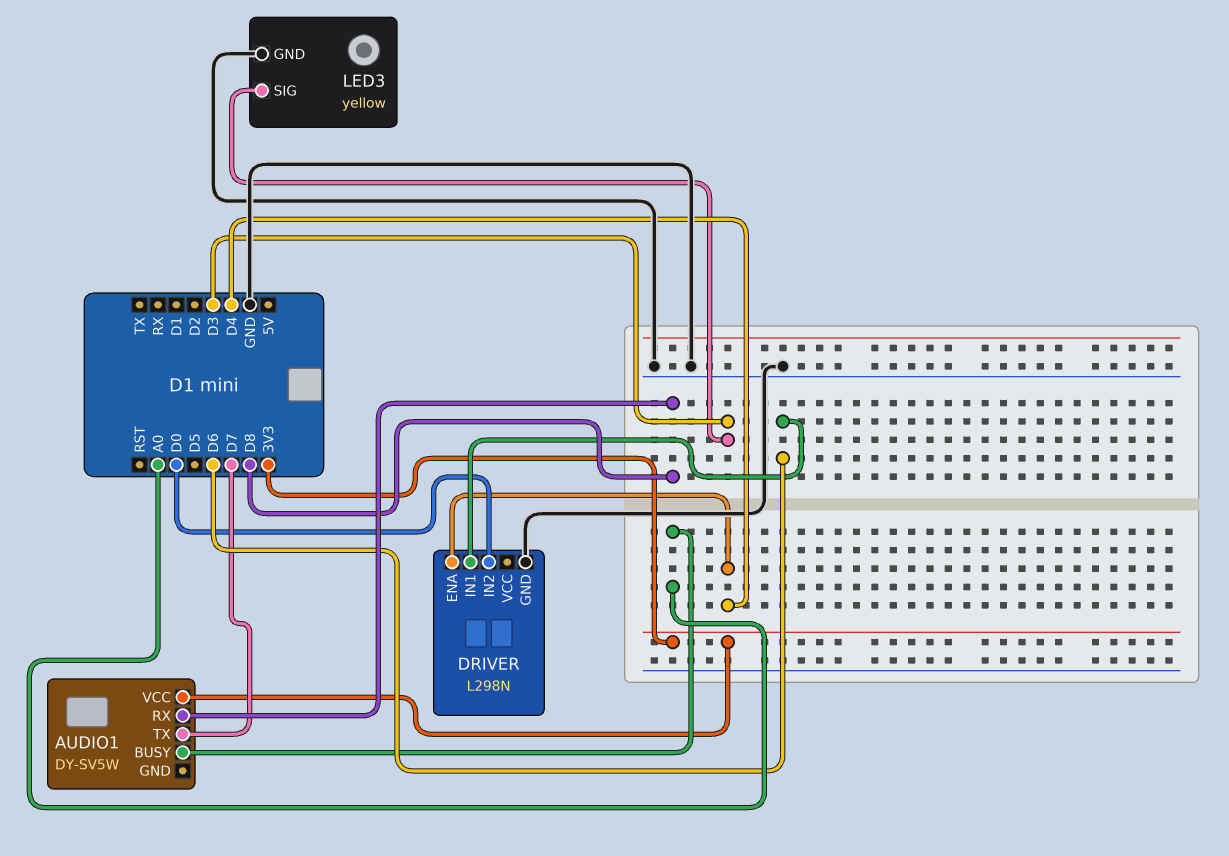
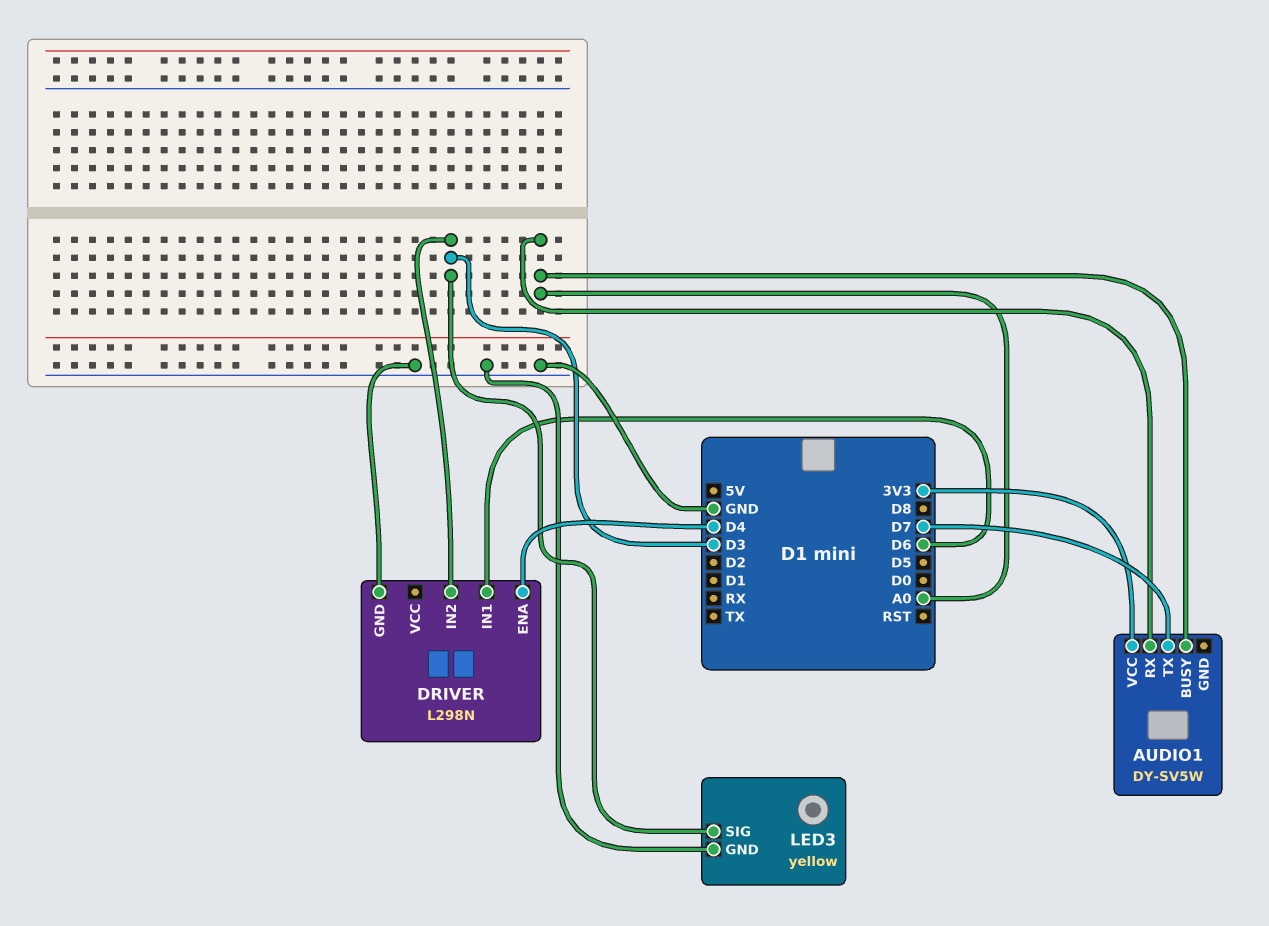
AUDIO1 pin RX: D8 -> A0
DRIVER pin IN2: D0 -> D3

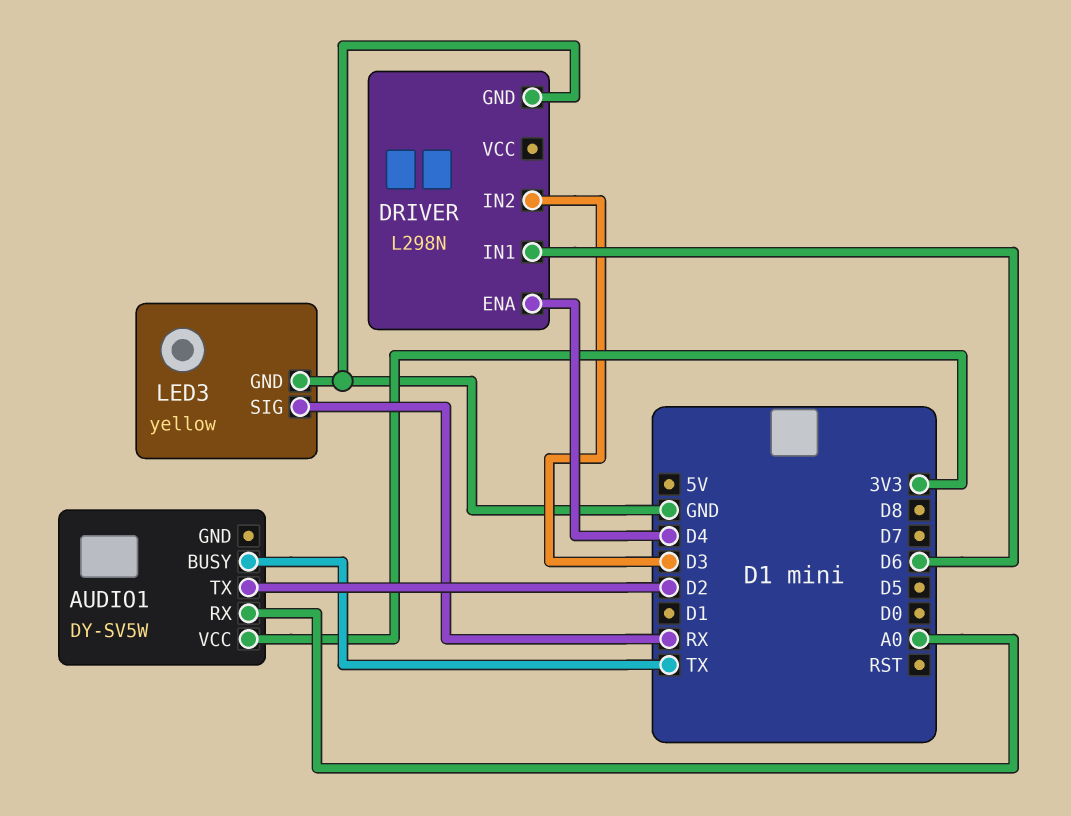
AUDIO1 pin BUSY: A0 -> TX
AUDIO1 pin TX: D7 -> D2
LED3 pin SIG: D3 -> RX

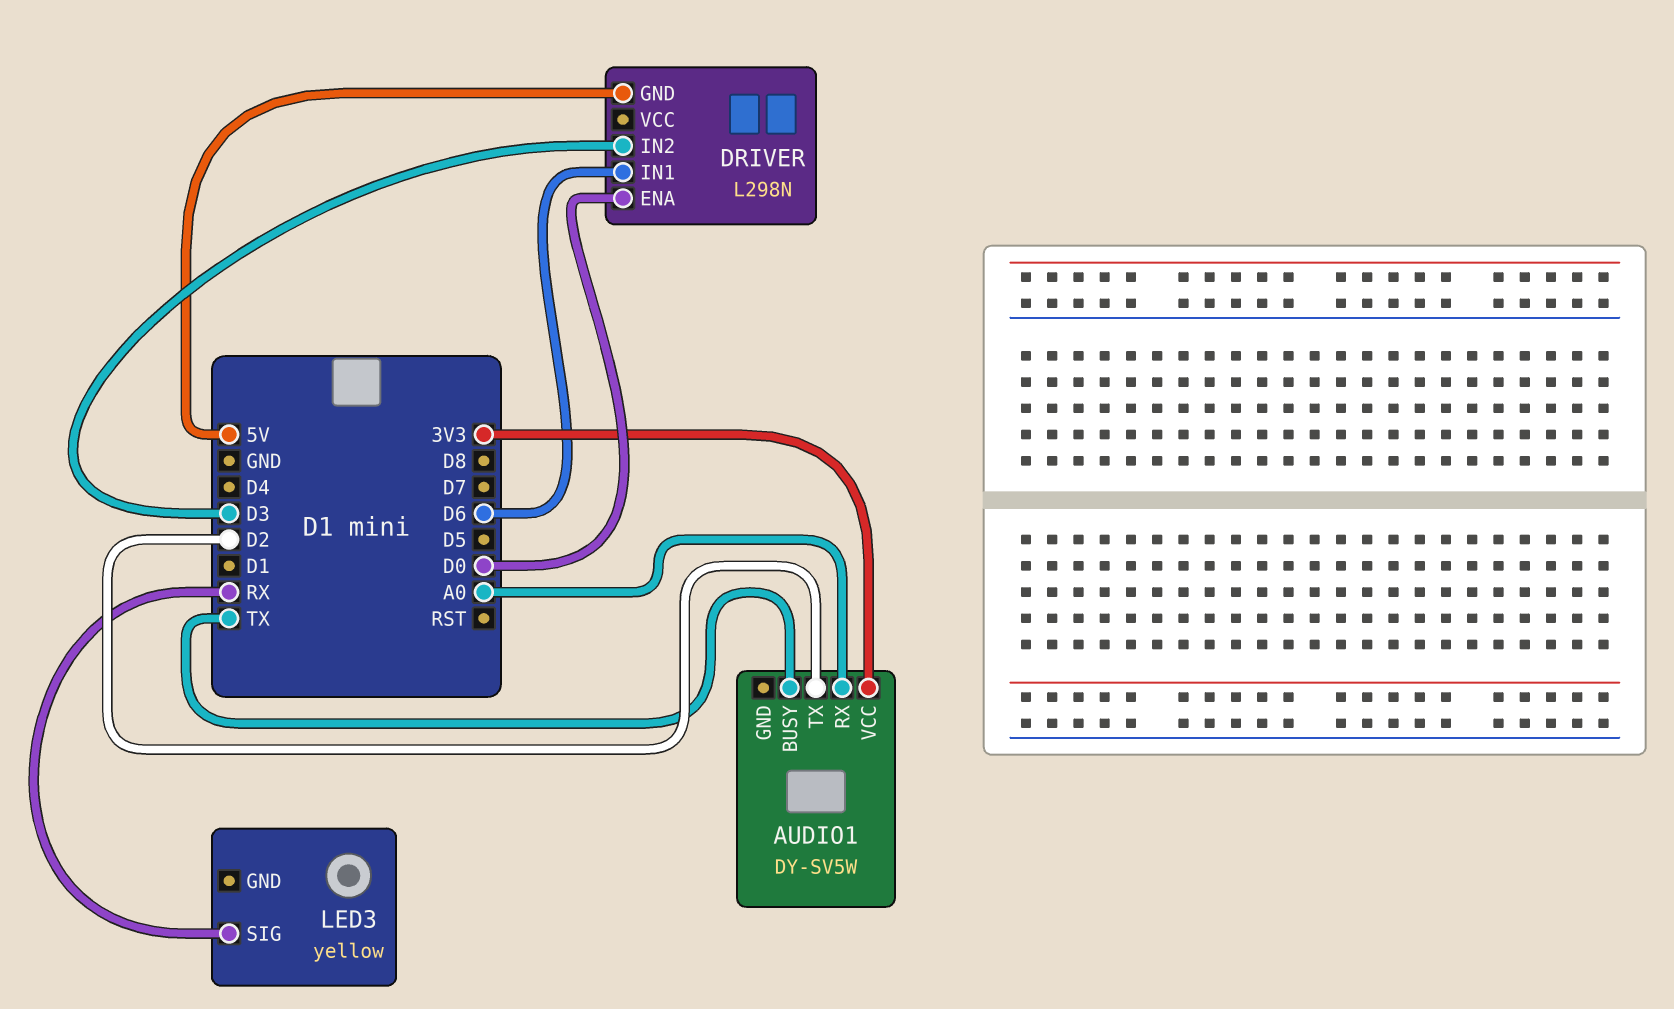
DRIVER pin ENA: D4 -> D0
DRIVER pin GND: GND -> 5V
LED3 pin GND: GND -> none

